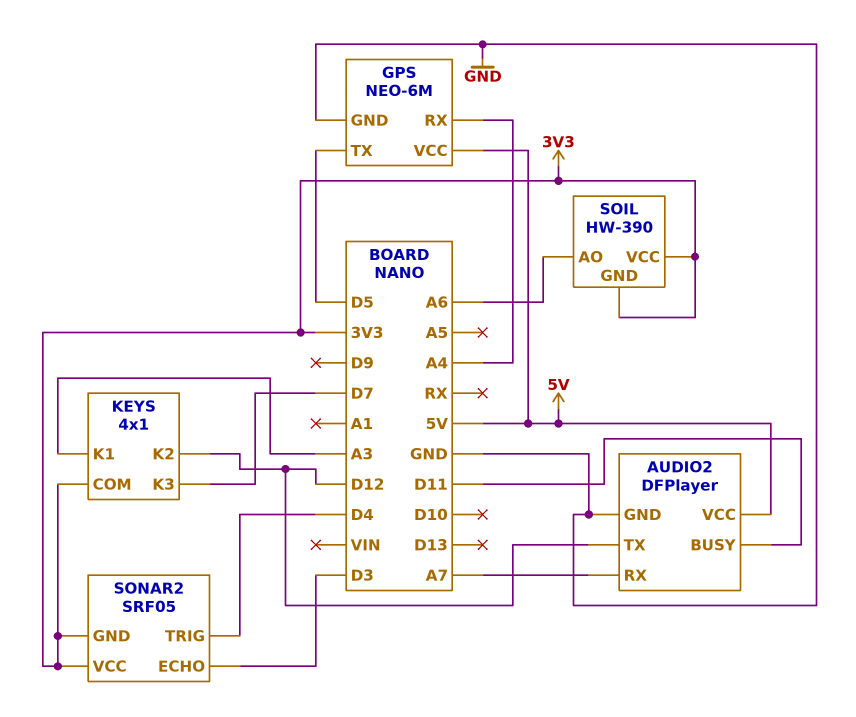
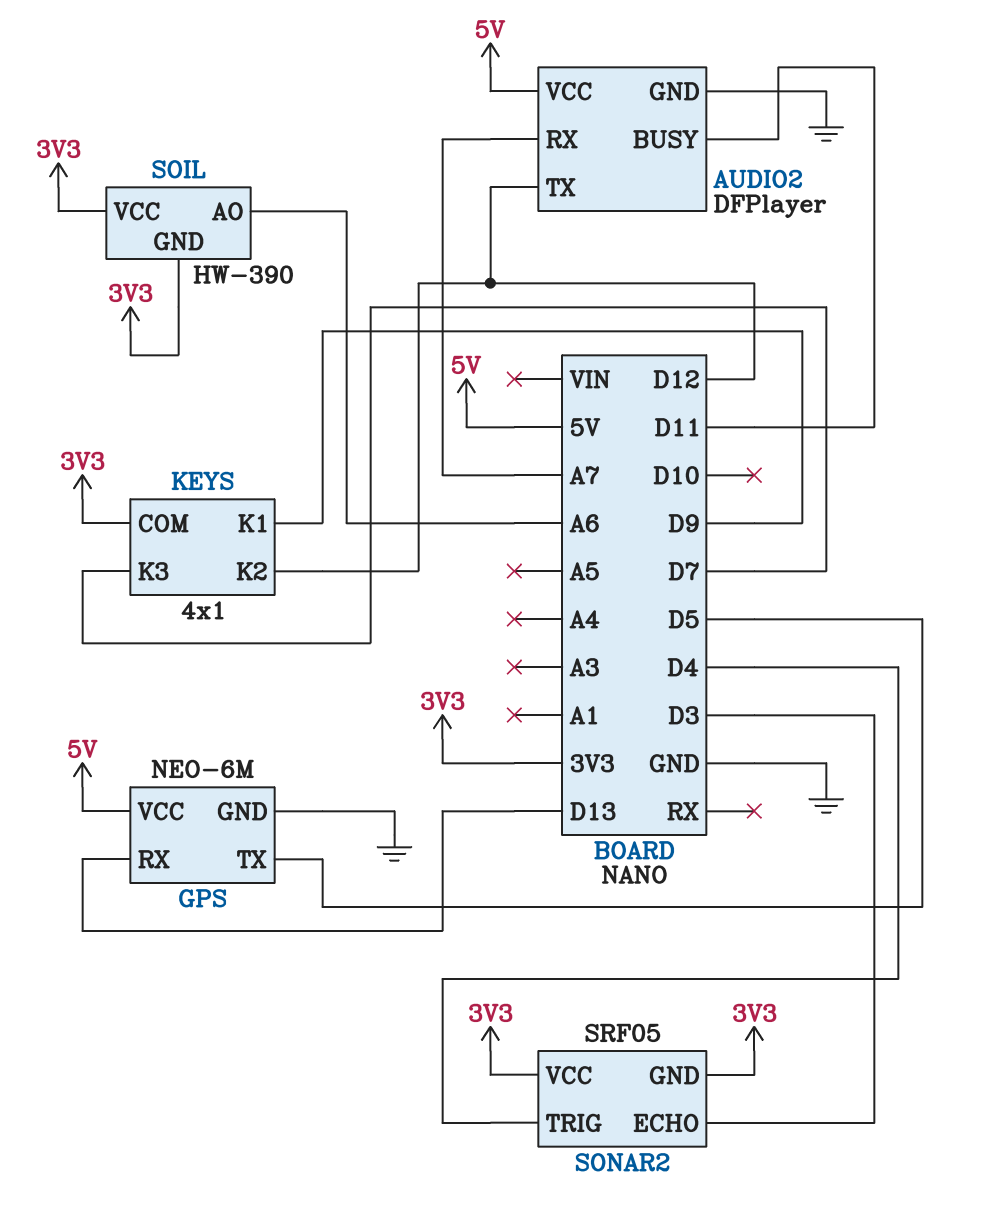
GPS pin RX: A4 -> D13
KEYS pin K1: A3 -> D9

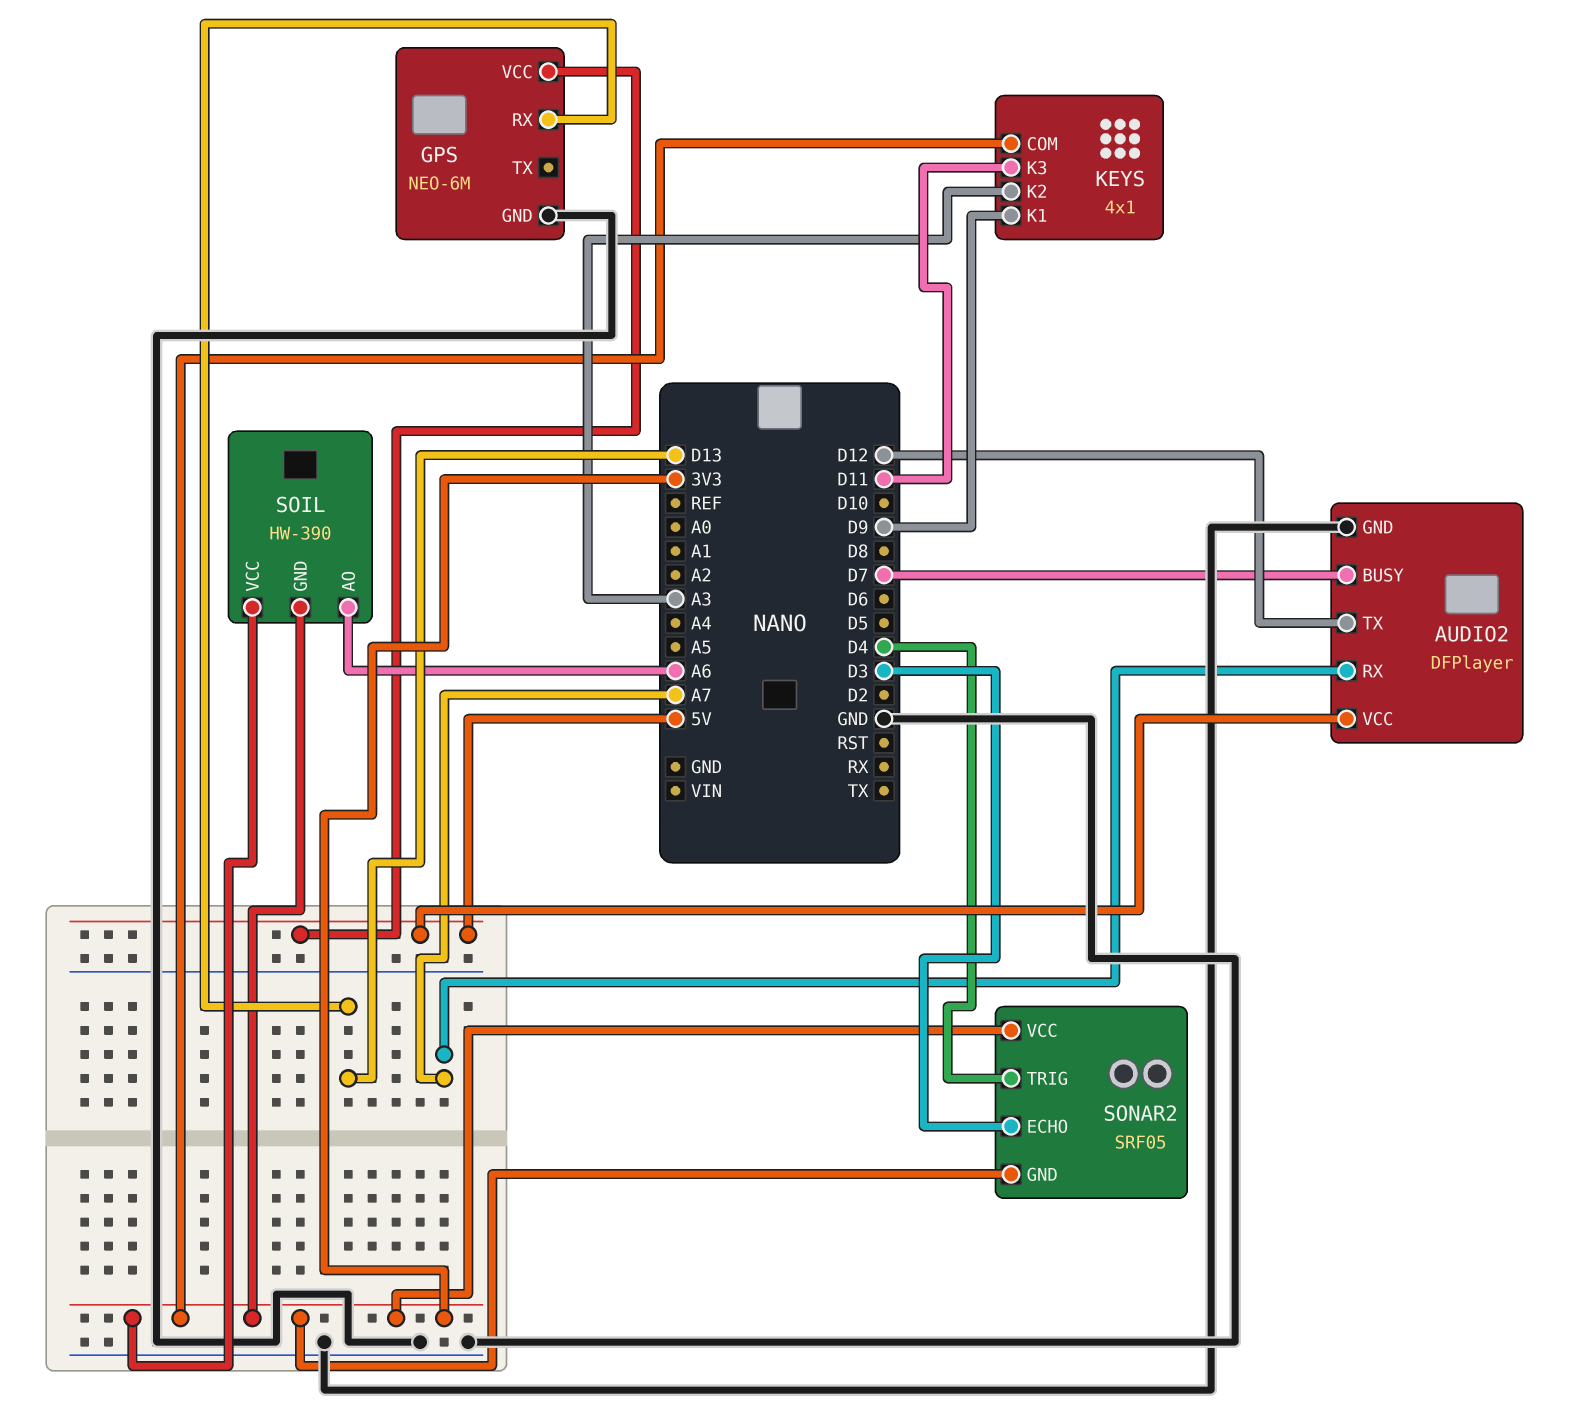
AUDIO2 pin BUSY: D11 -> D7
GPS pin TX: D5 -> none
KEYS pin K2: D12 -> A3
KEYS pin K3: D7 -> D11

